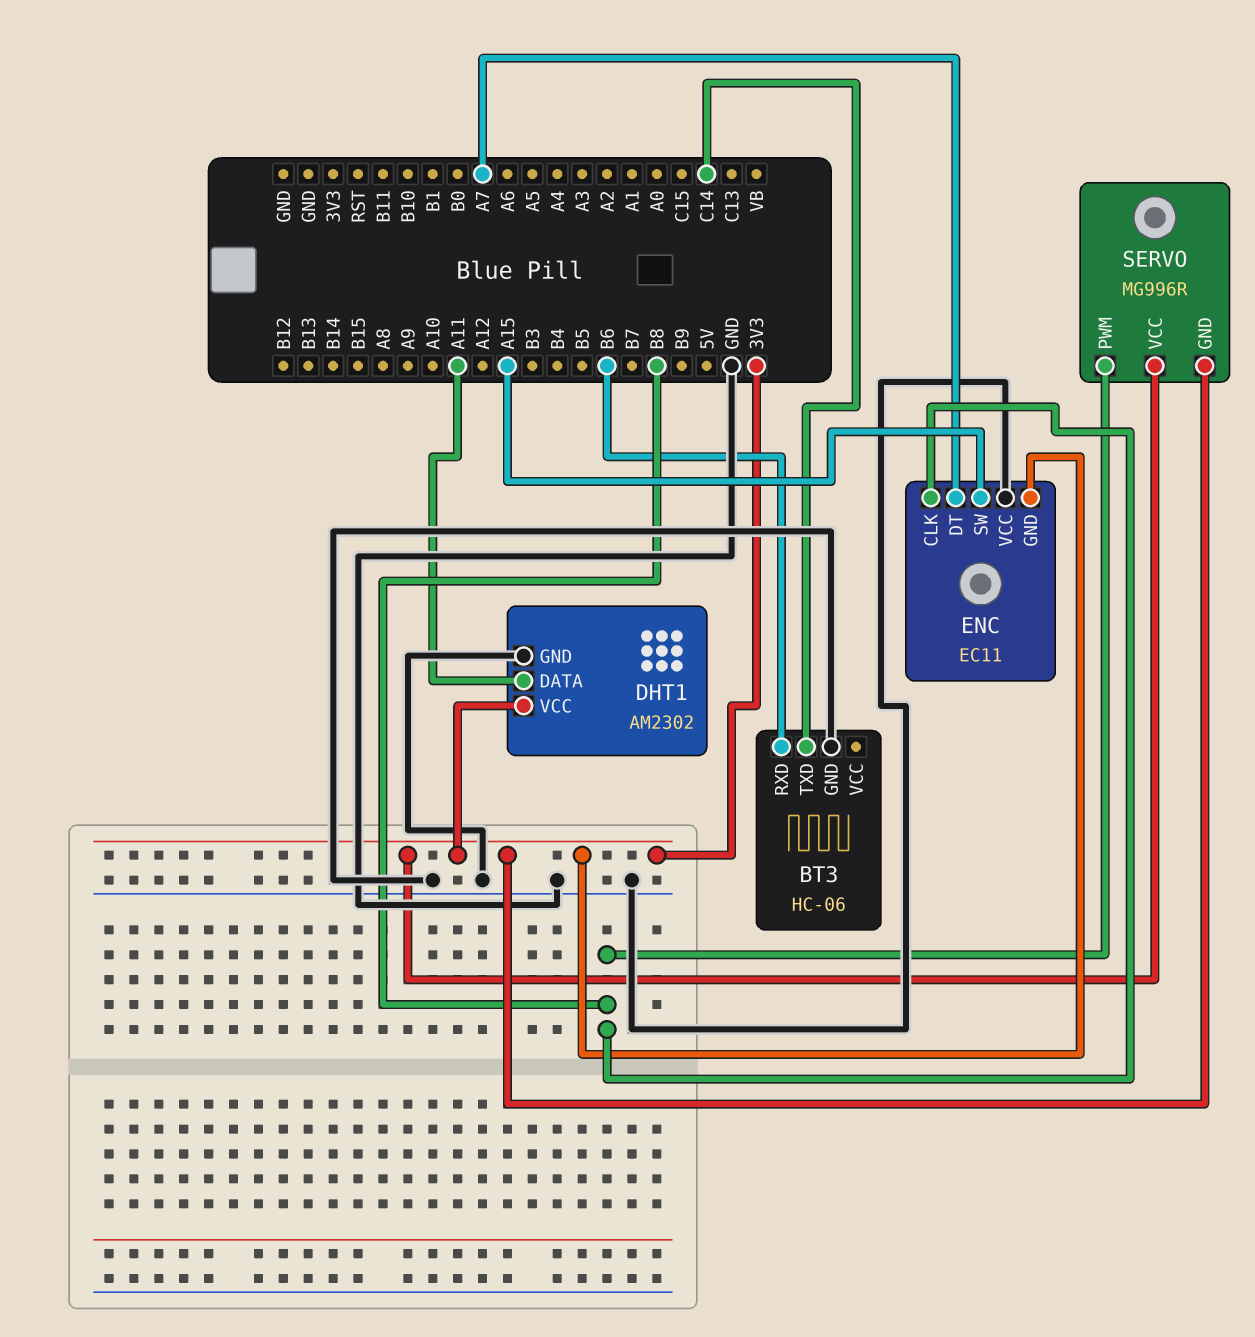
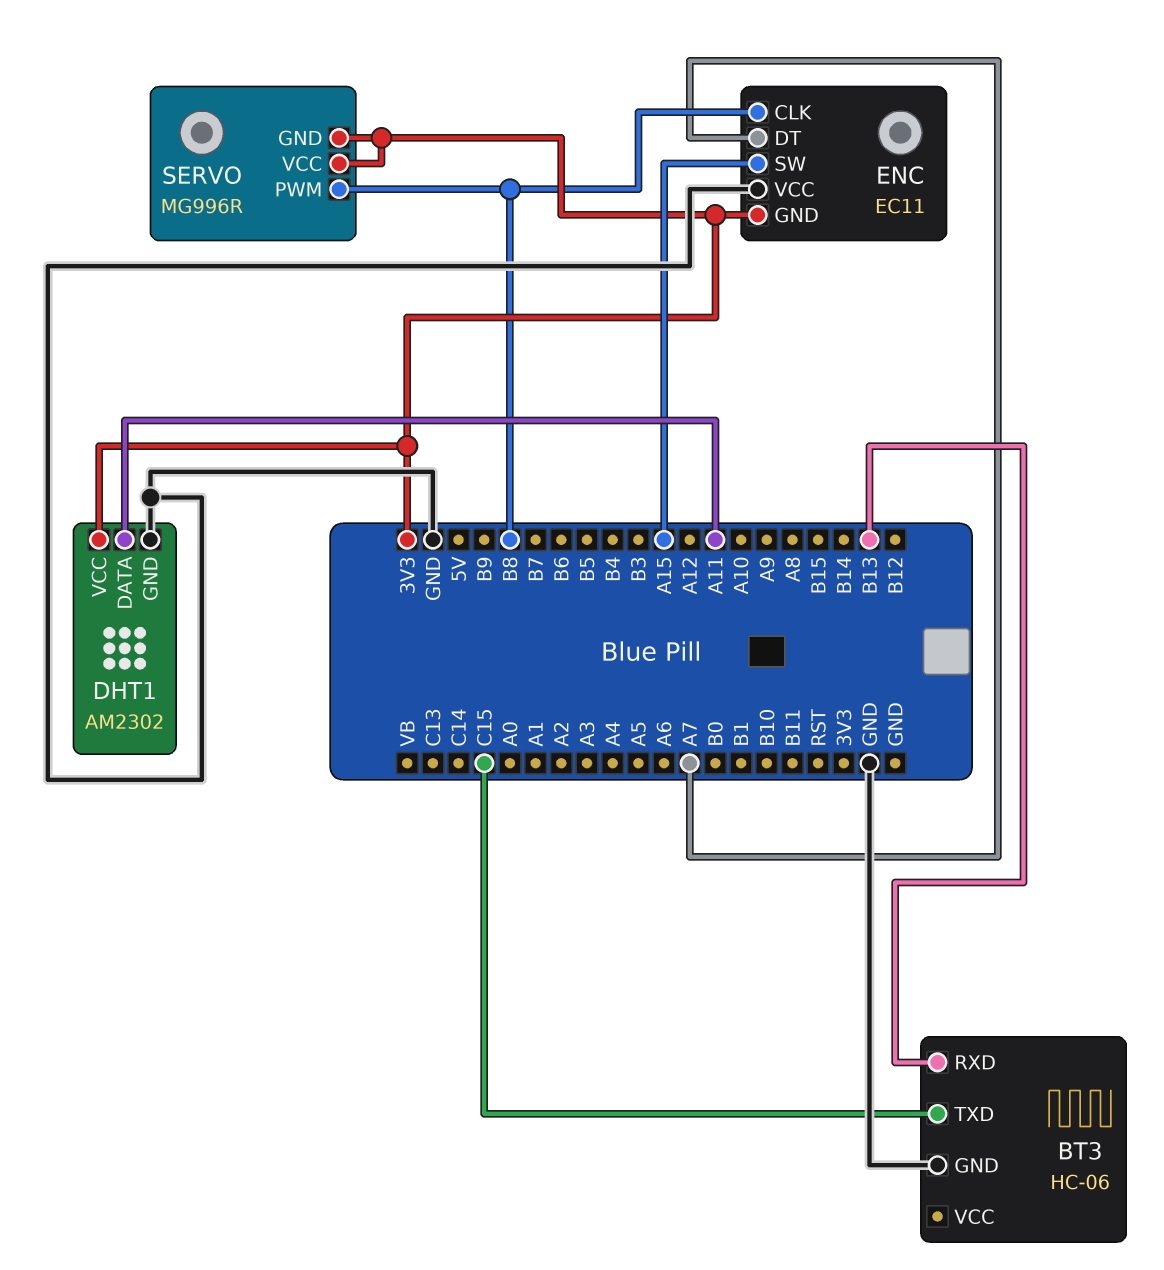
BT3 pin RXD: B6 -> B13
BT3 pin TXD: C14 -> C15

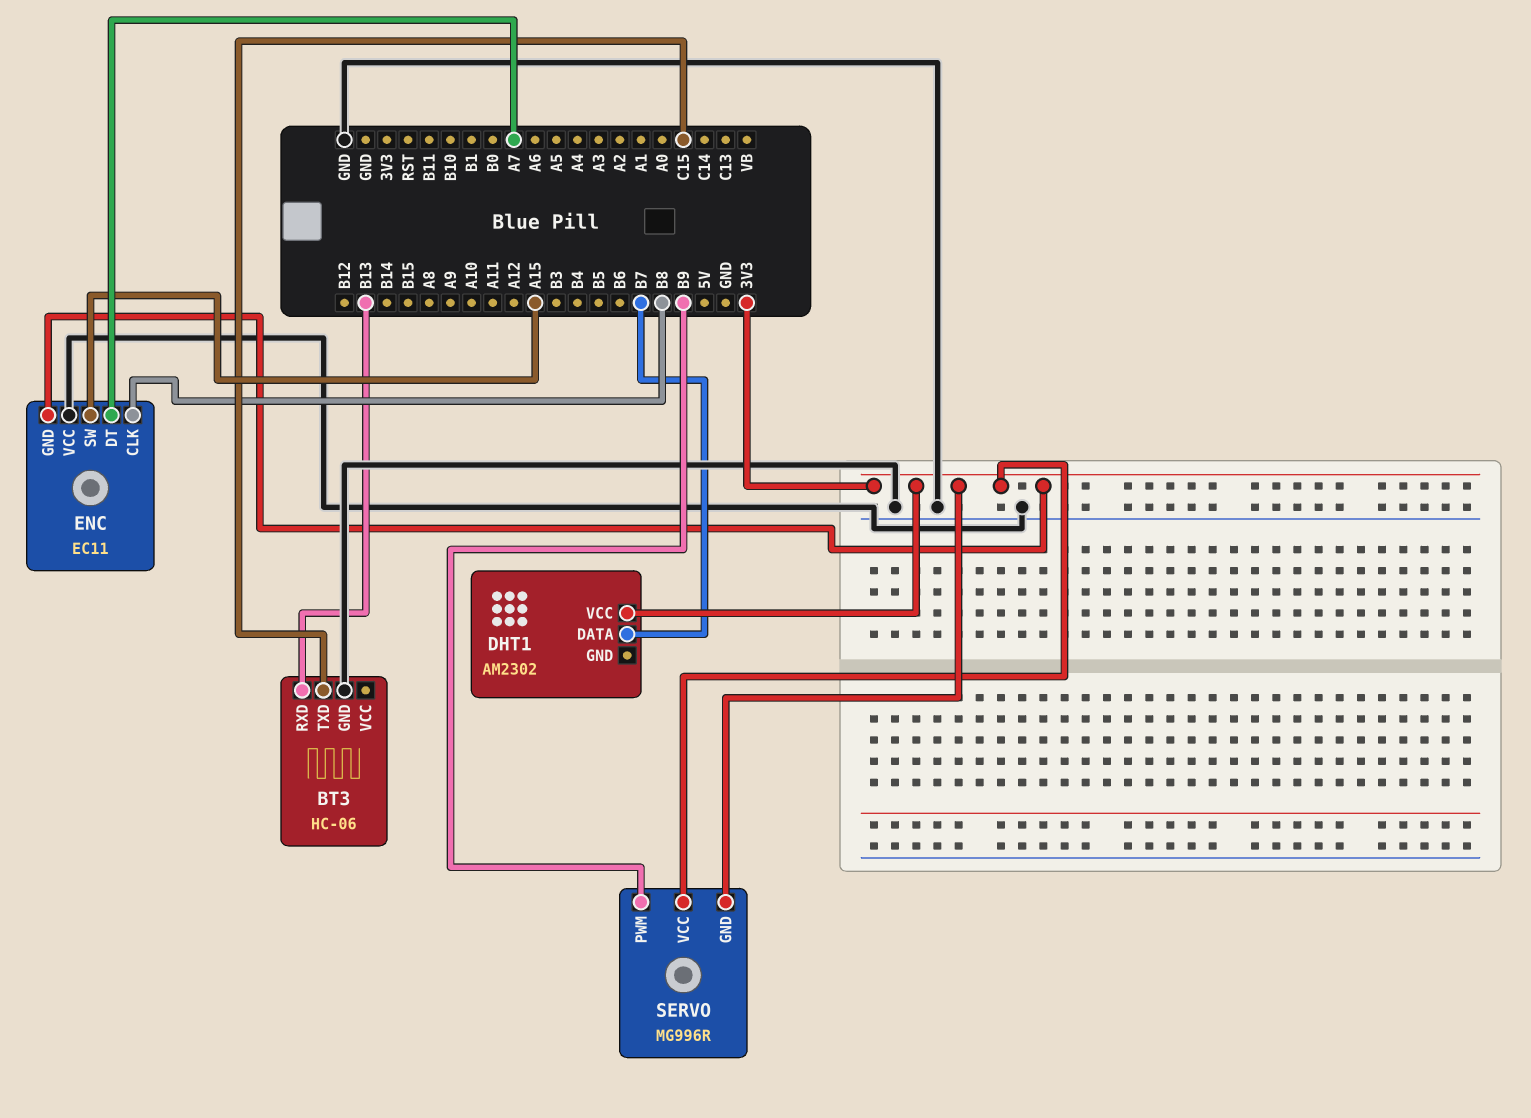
DHT1 pin DATA: A11 -> B7
DHT1 pin GND: GND -> none
SERVO pin PWM: B8 -> B9

